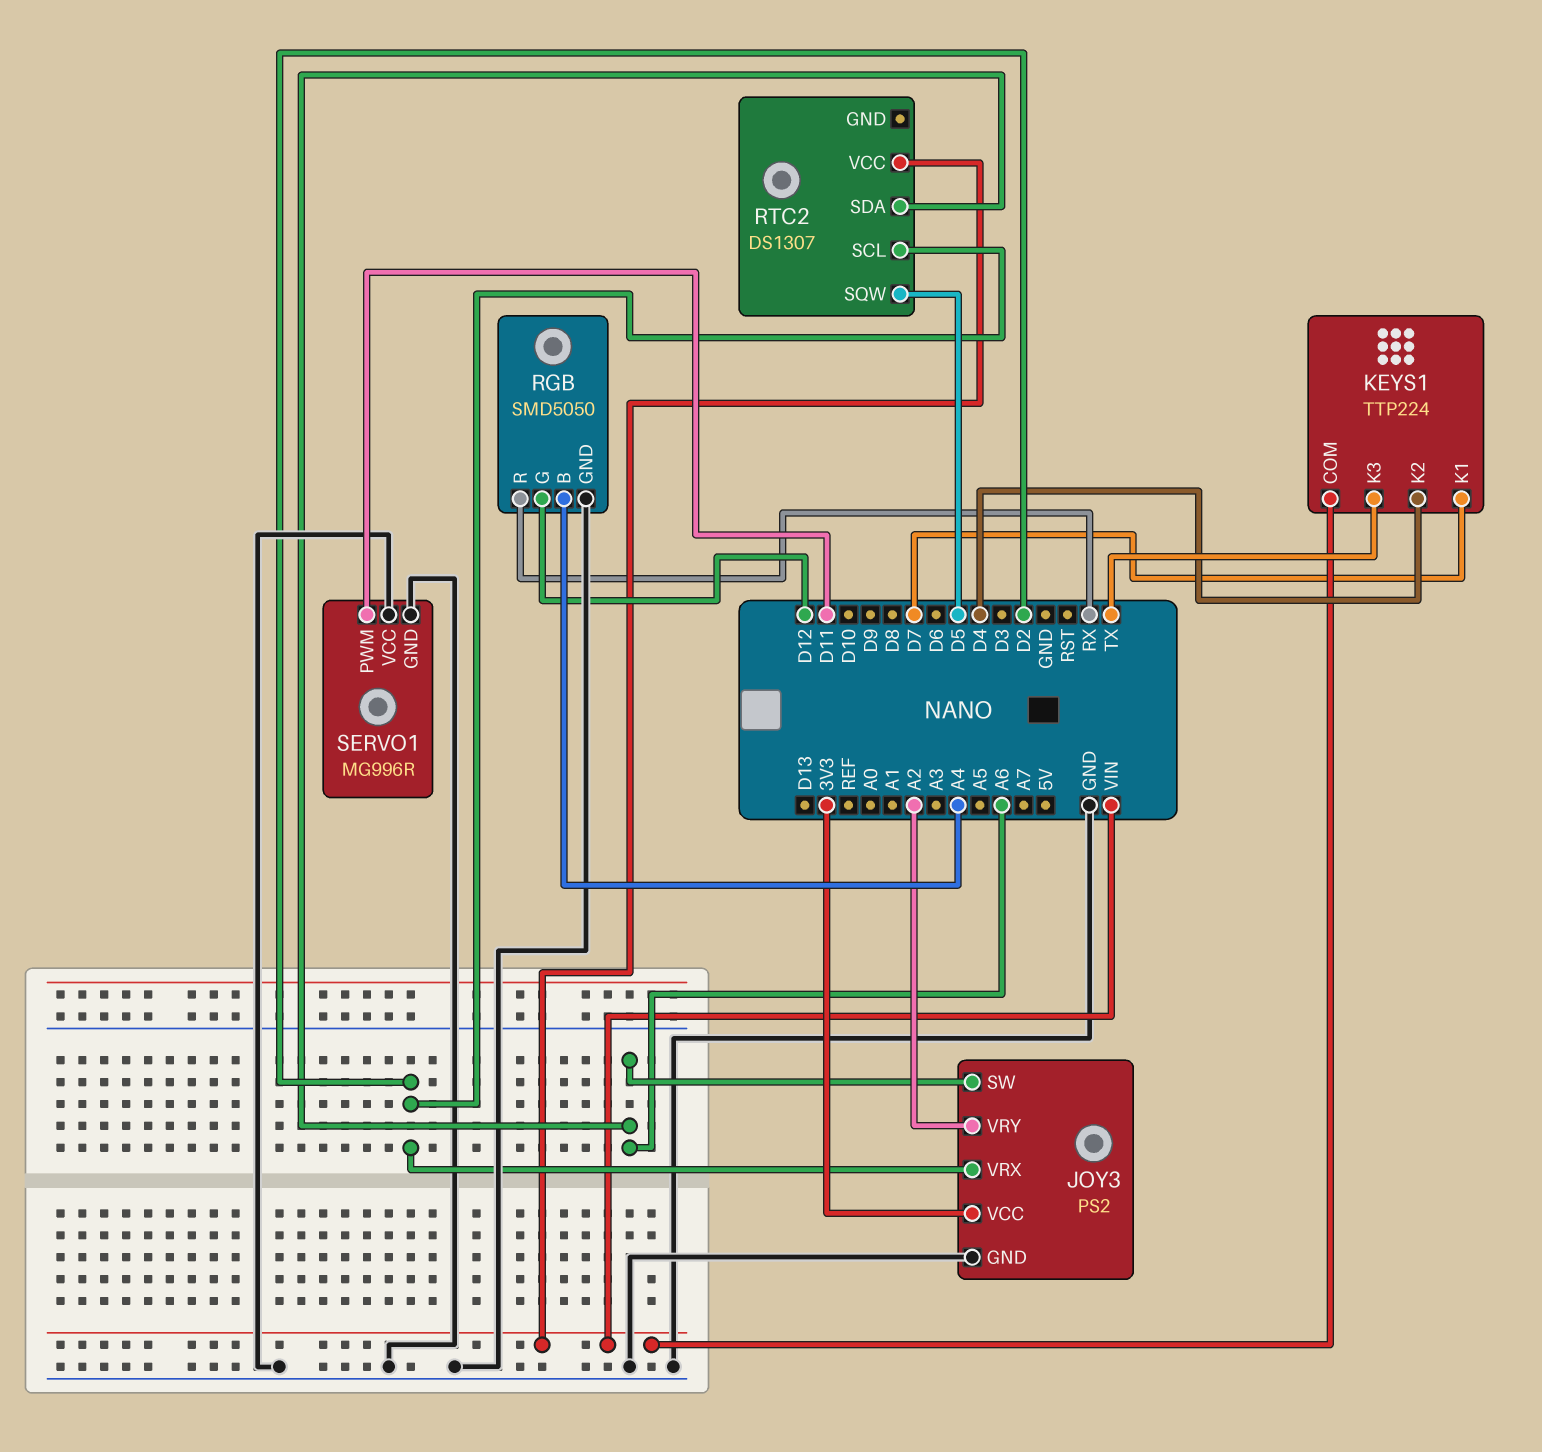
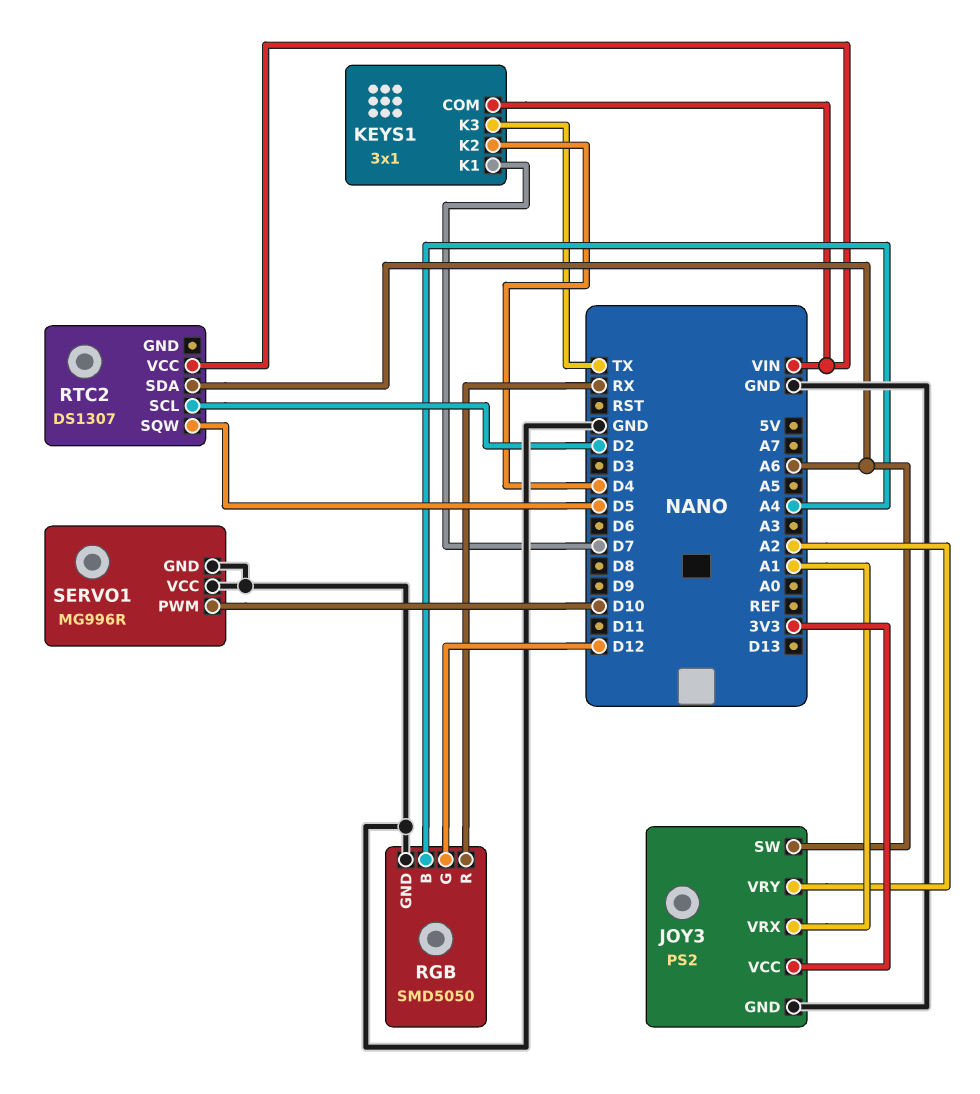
JOY3 pin VRX: D2 -> A1
KEYS1: TTP224 -> 3x1
SERVO1 pin PWM: D11 -> D10

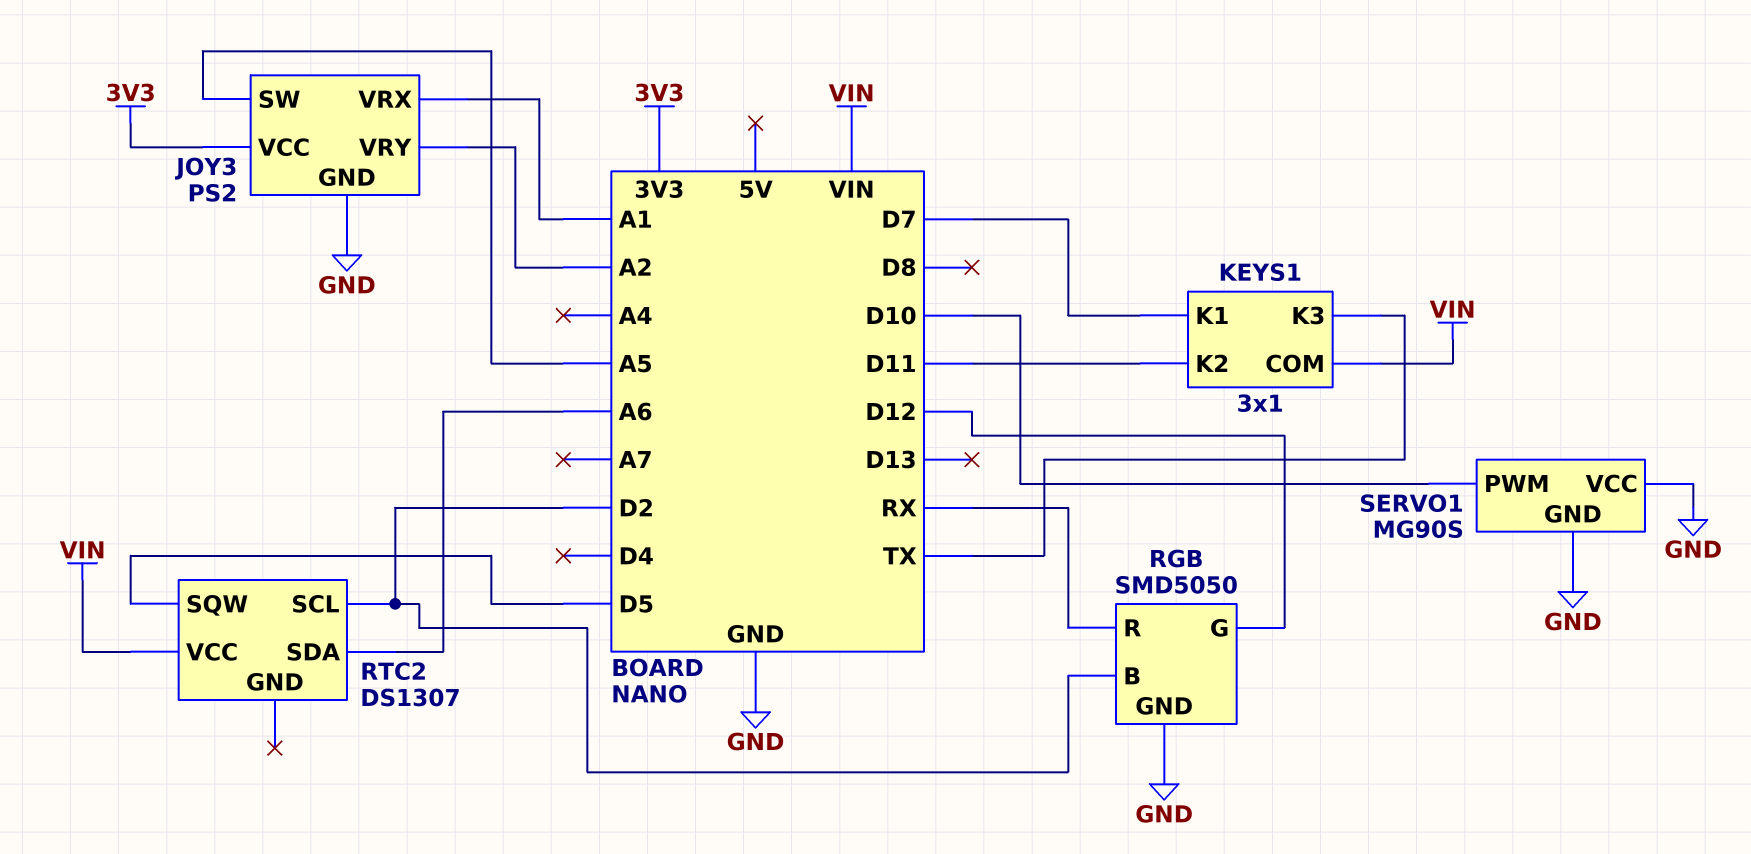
JOY3 pin SW: A6 -> A5
KEYS1 pin K2: D4 -> D11
RGB pin B: A4 -> D2
SERVO1: MG996R -> MG90S

